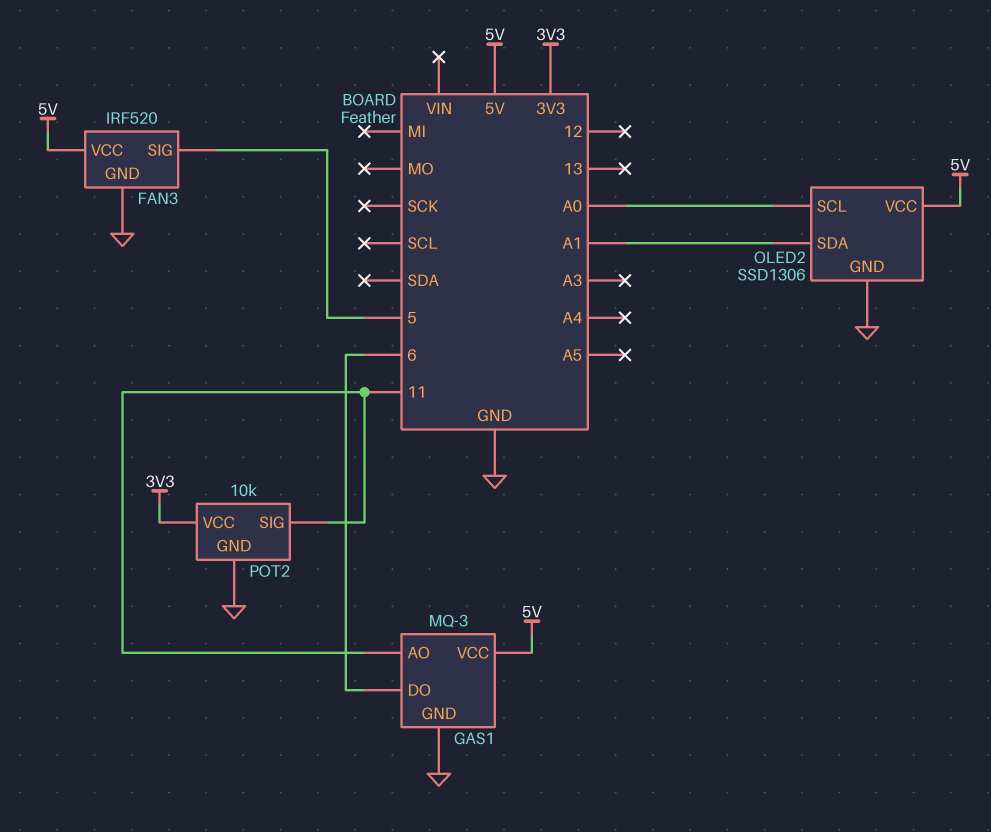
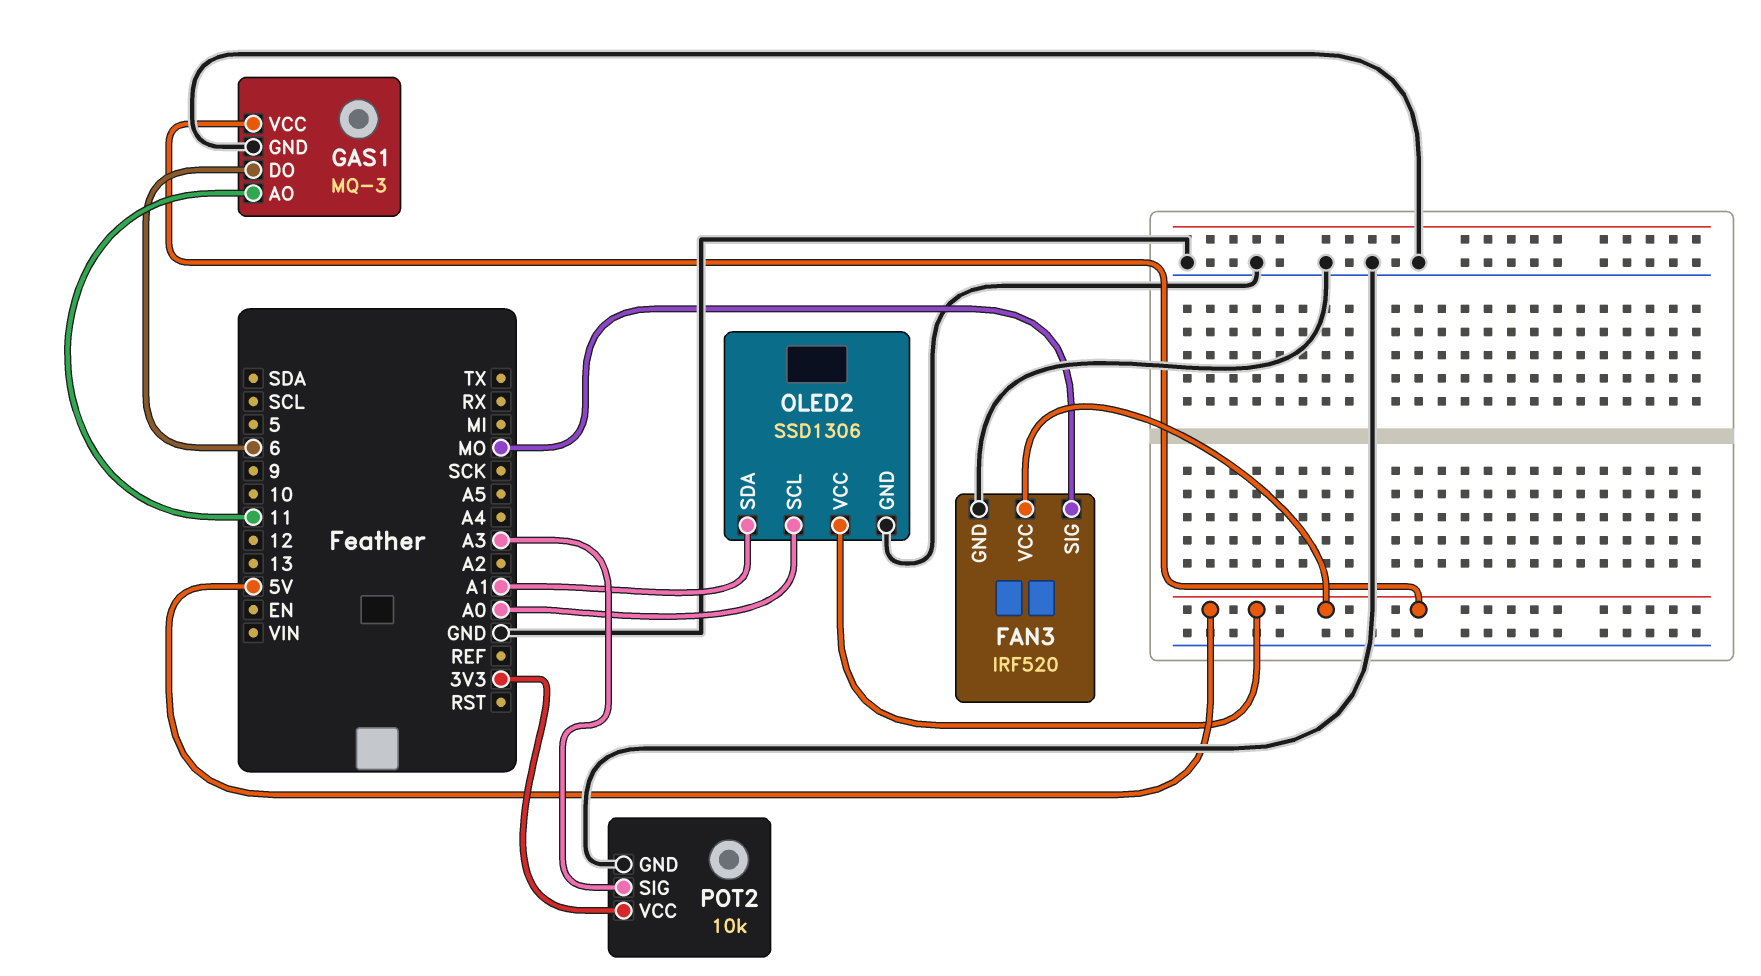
FAN3 pin SIG: 5 -> MO
POT2 pin SIG: 11 -> A3

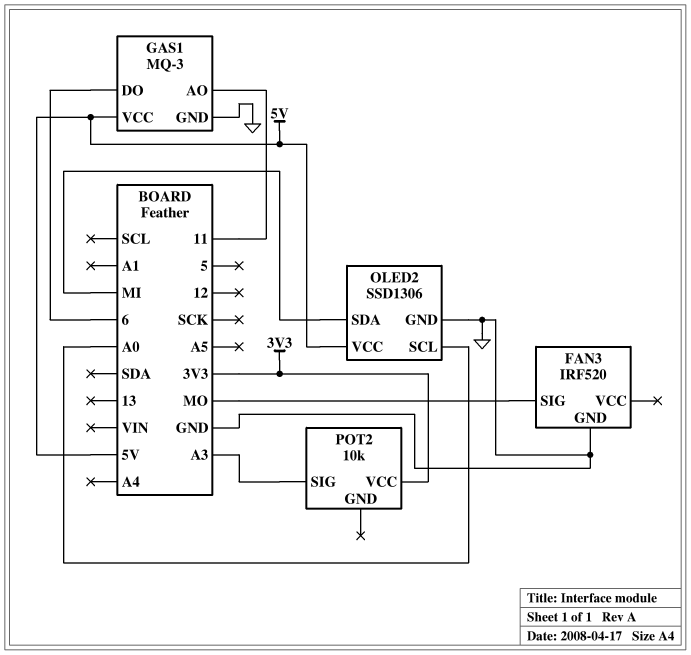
FAN3 pin VCC: 5V -> none
OLED2 pin SDA: A1 -> MI
POT2 pin GND: GND -> none

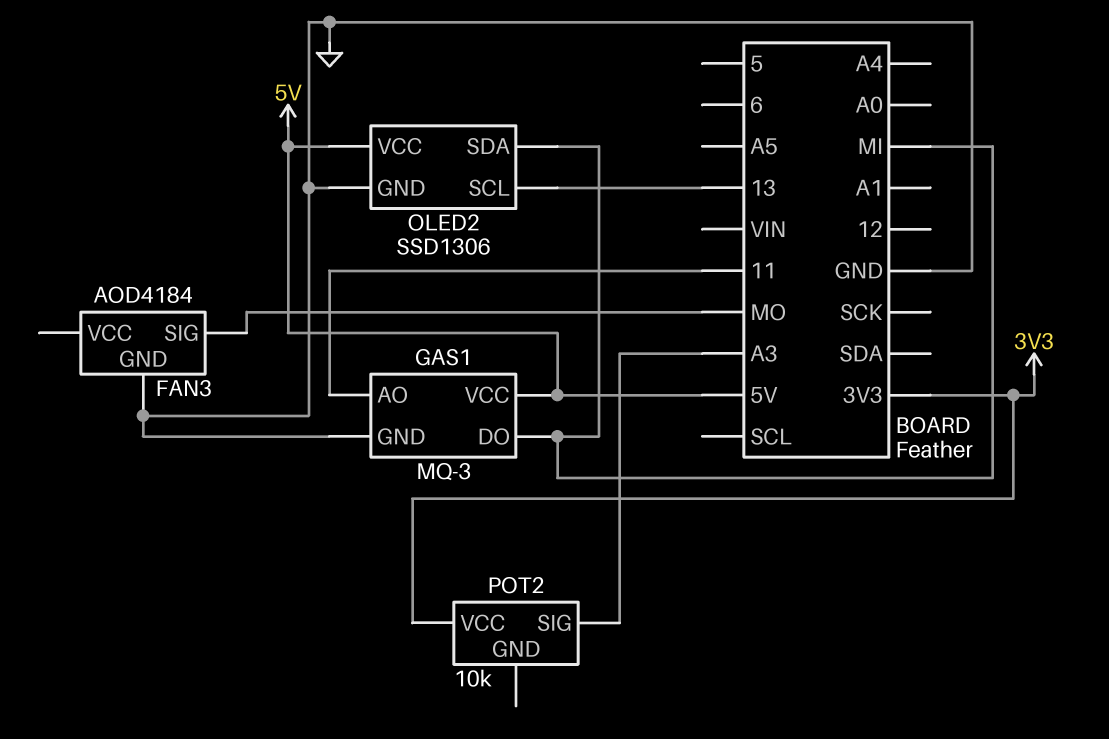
FAN3: IRF520 -> AOD4184
GAS1 pin DO: 6 -> MI
OLED2 pin SCL: A0 -> 13

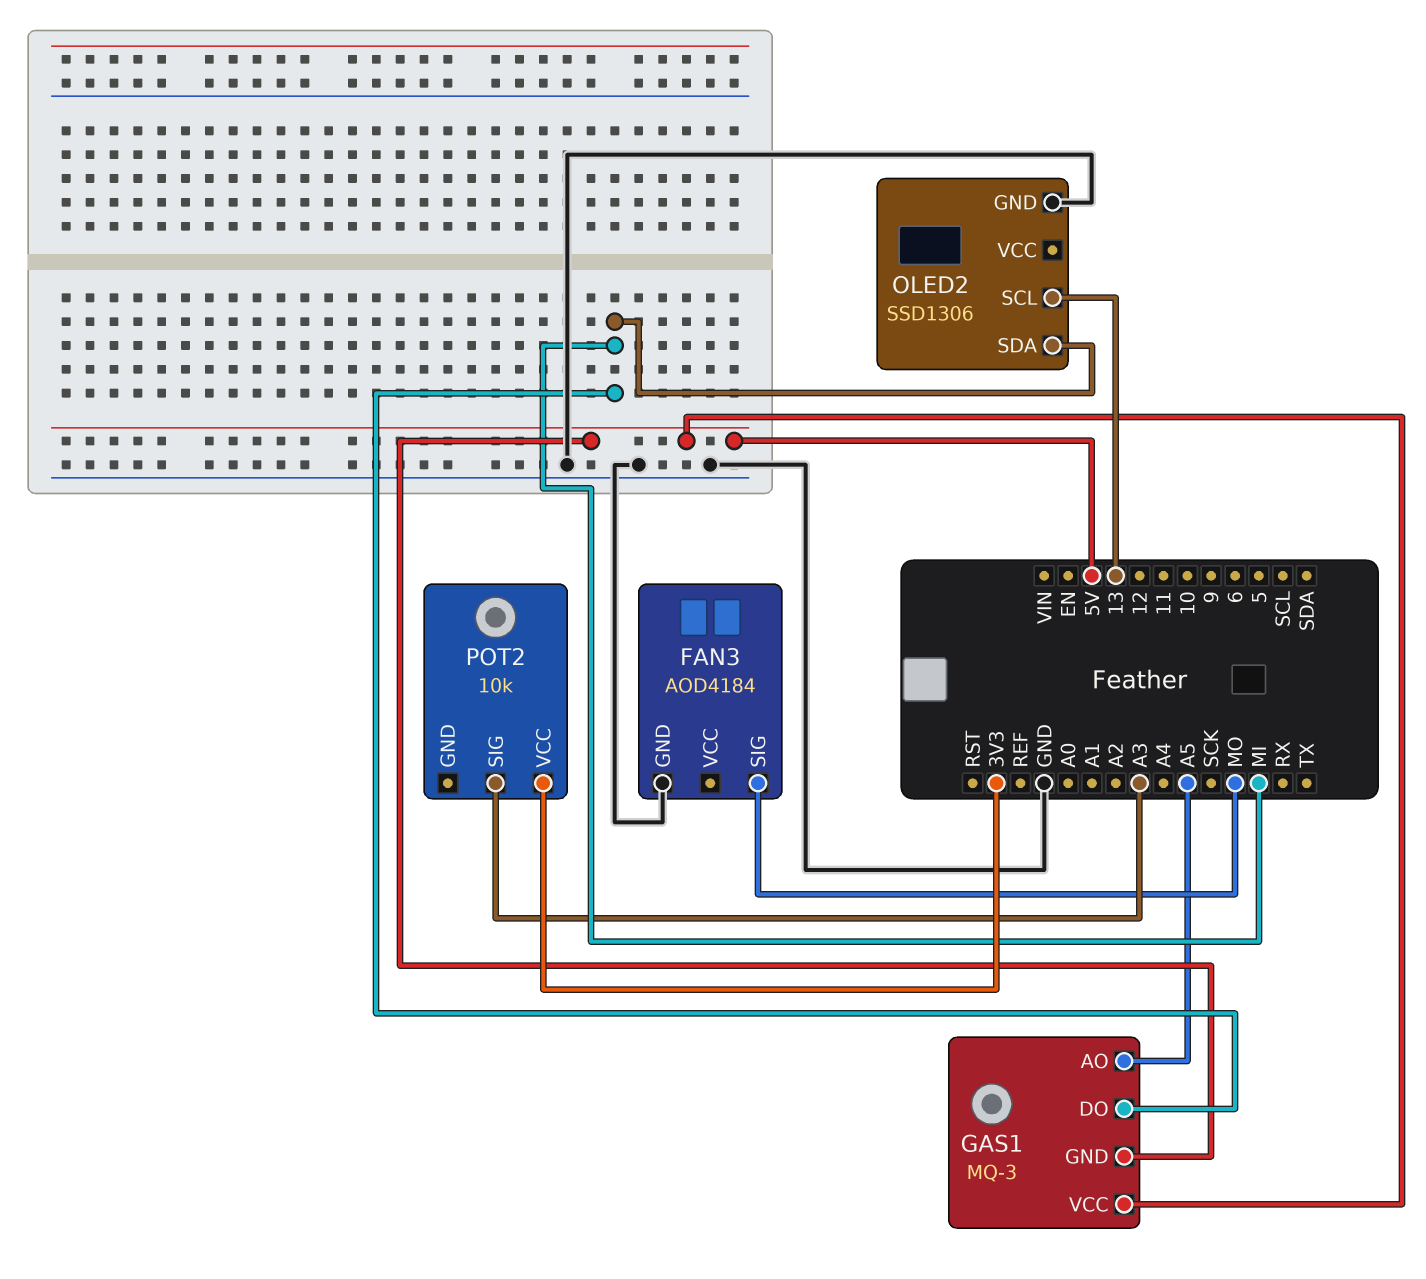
GAS1 pin AO: 11 -> A5
GAS1 pin GND: GND -> 5V
OLED2 pin VCC: 5V -> none

